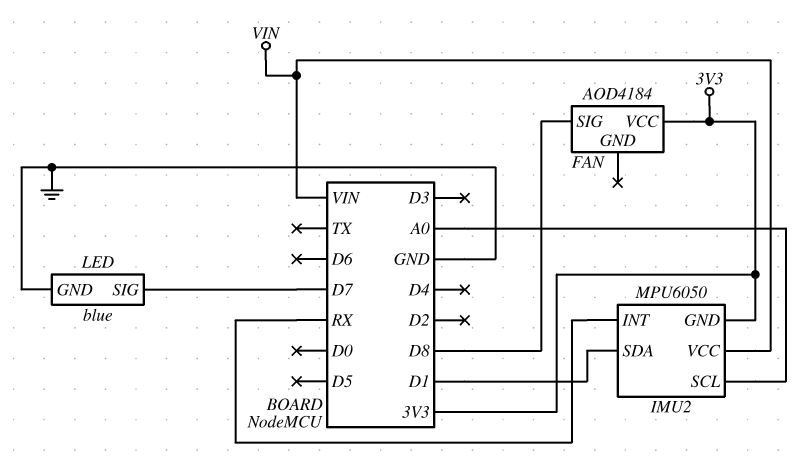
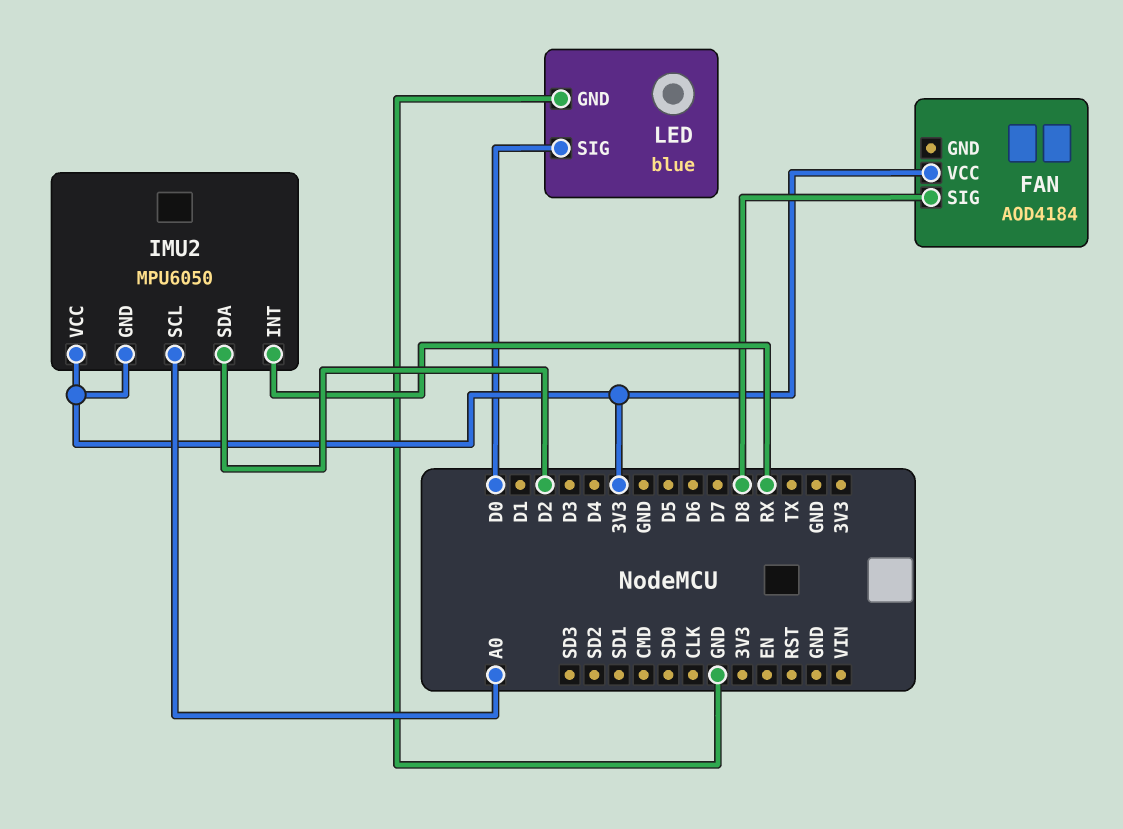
IMU2 pin SDA: D1 -> D2
IMU2 pin VCC: VIN -> 3V3
LED pin SIG: D7 -> D0

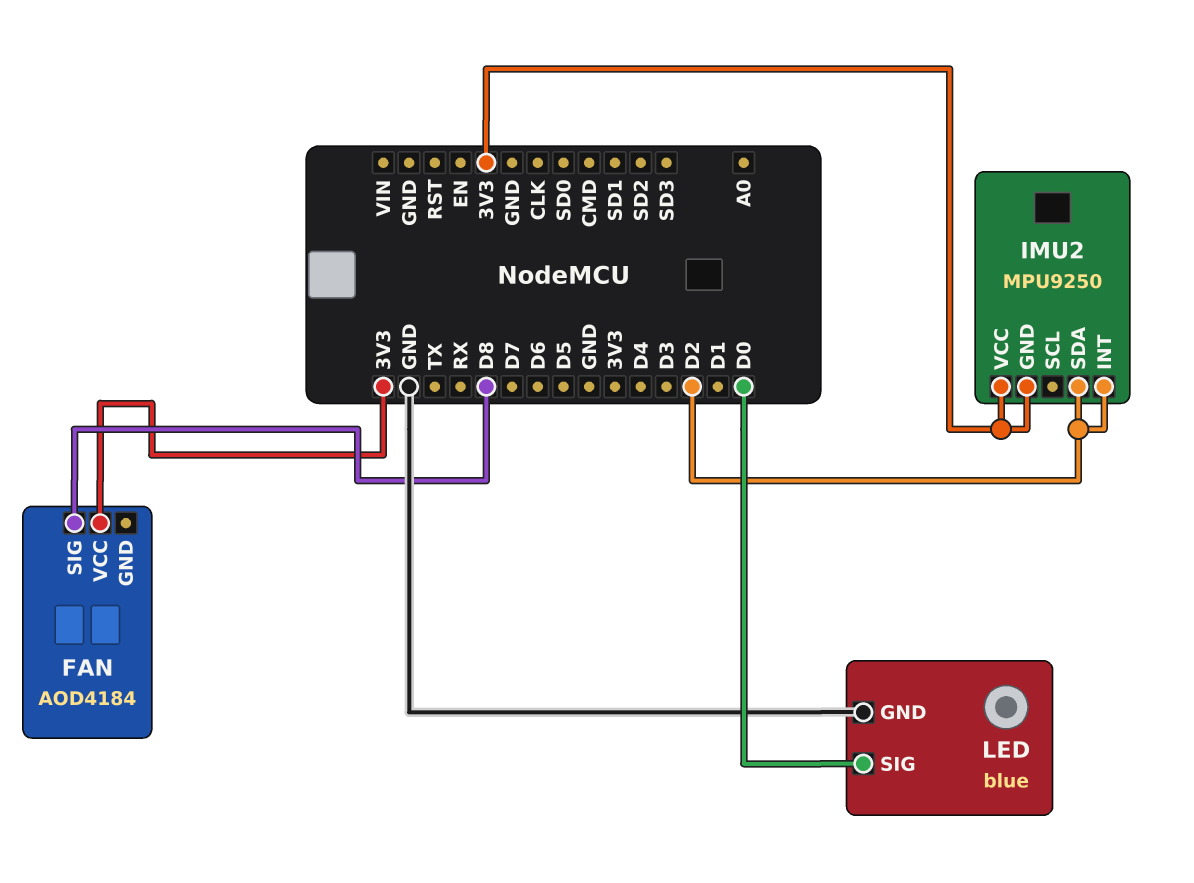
IMU2: MPU6050 -> MPU9250
IMU2 pin INT: RX -> D2
IMU2 pin SCL: A0 -> none

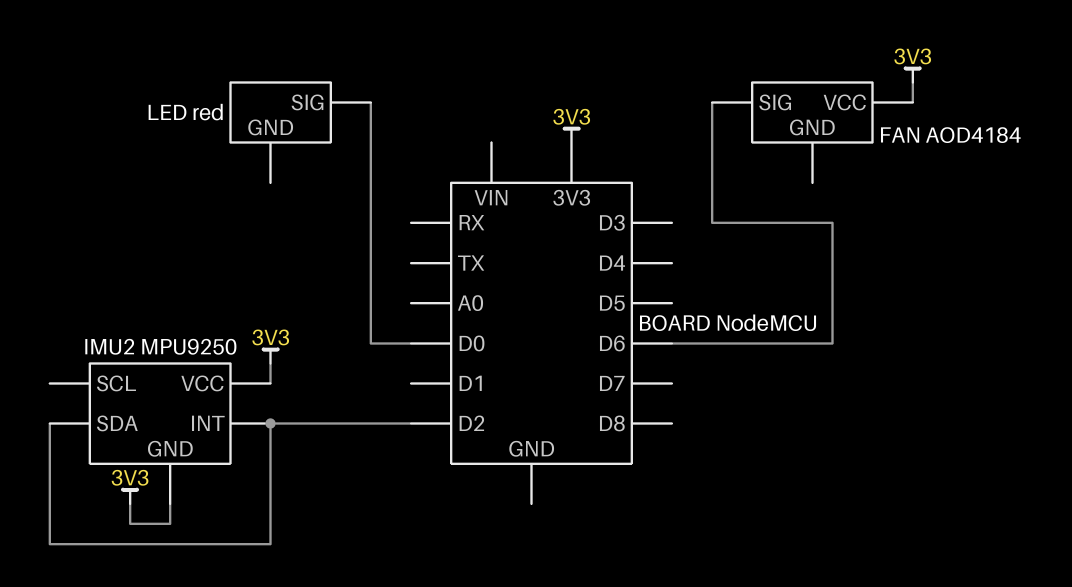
FAN pin SIG: D8 -> D6
LED: blue -> red
LED pin GND: GND -> none

